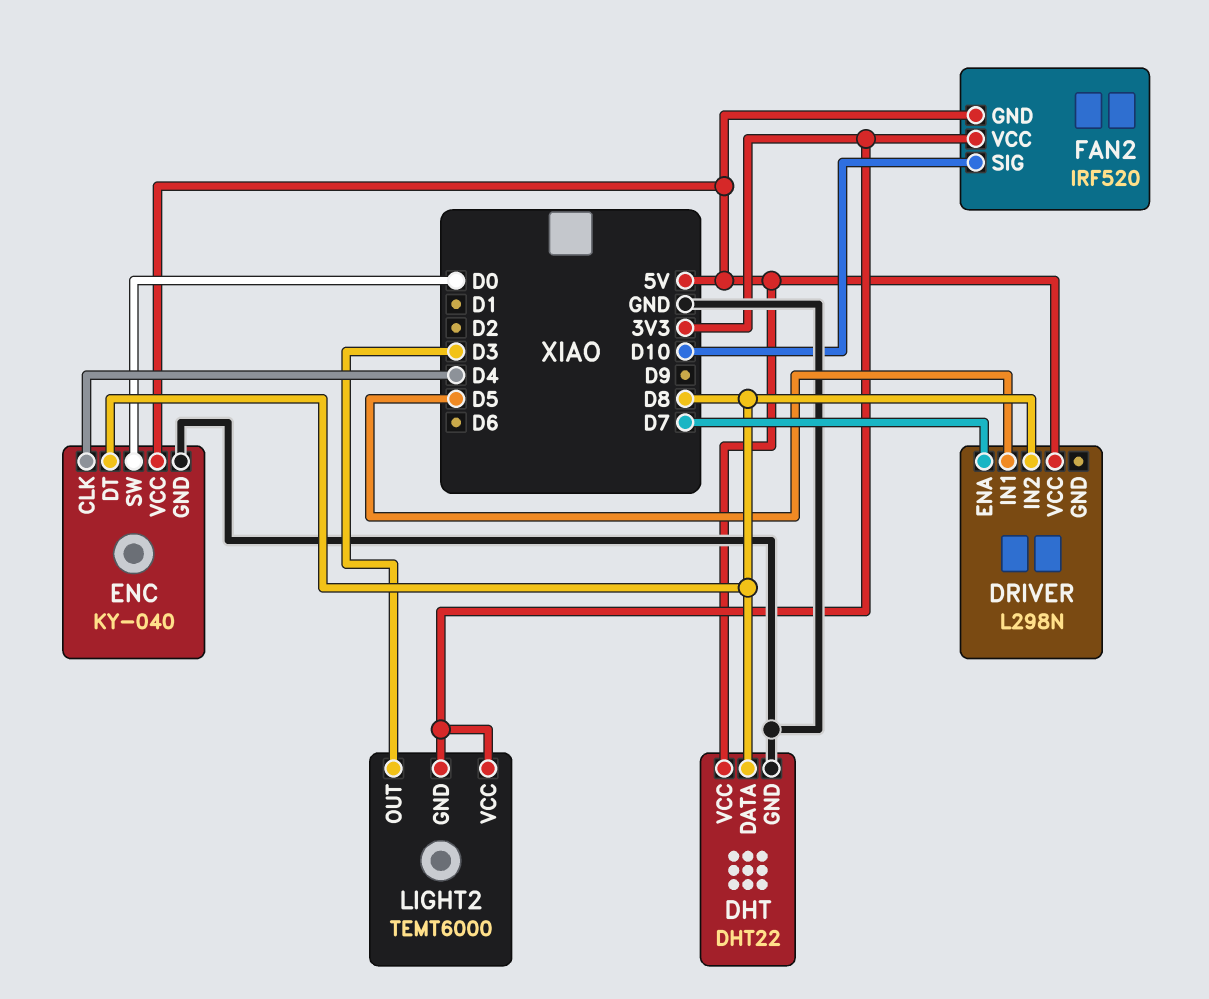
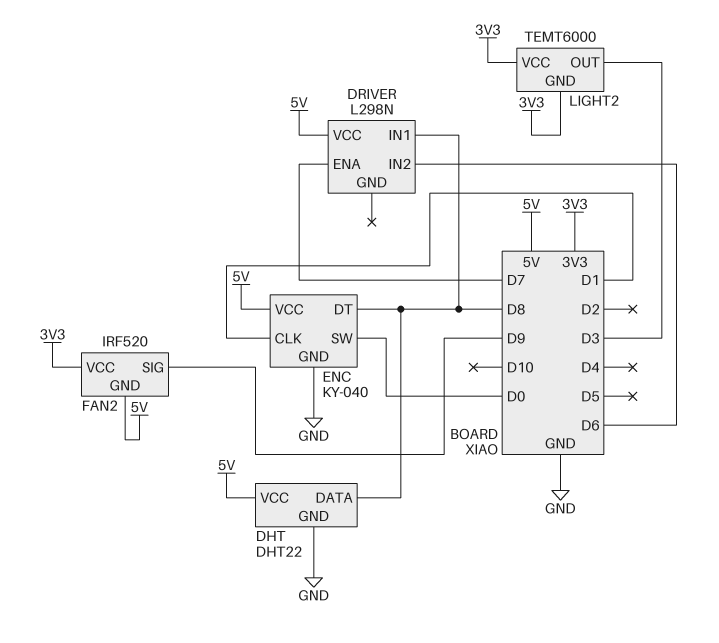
DRIVER pin IN1: D5 -> D8
DRIVER pin IN2: D8 -> D6
ENC pin CLK: D4 -> D1
FAN2 pin SIG: D10 -> D9

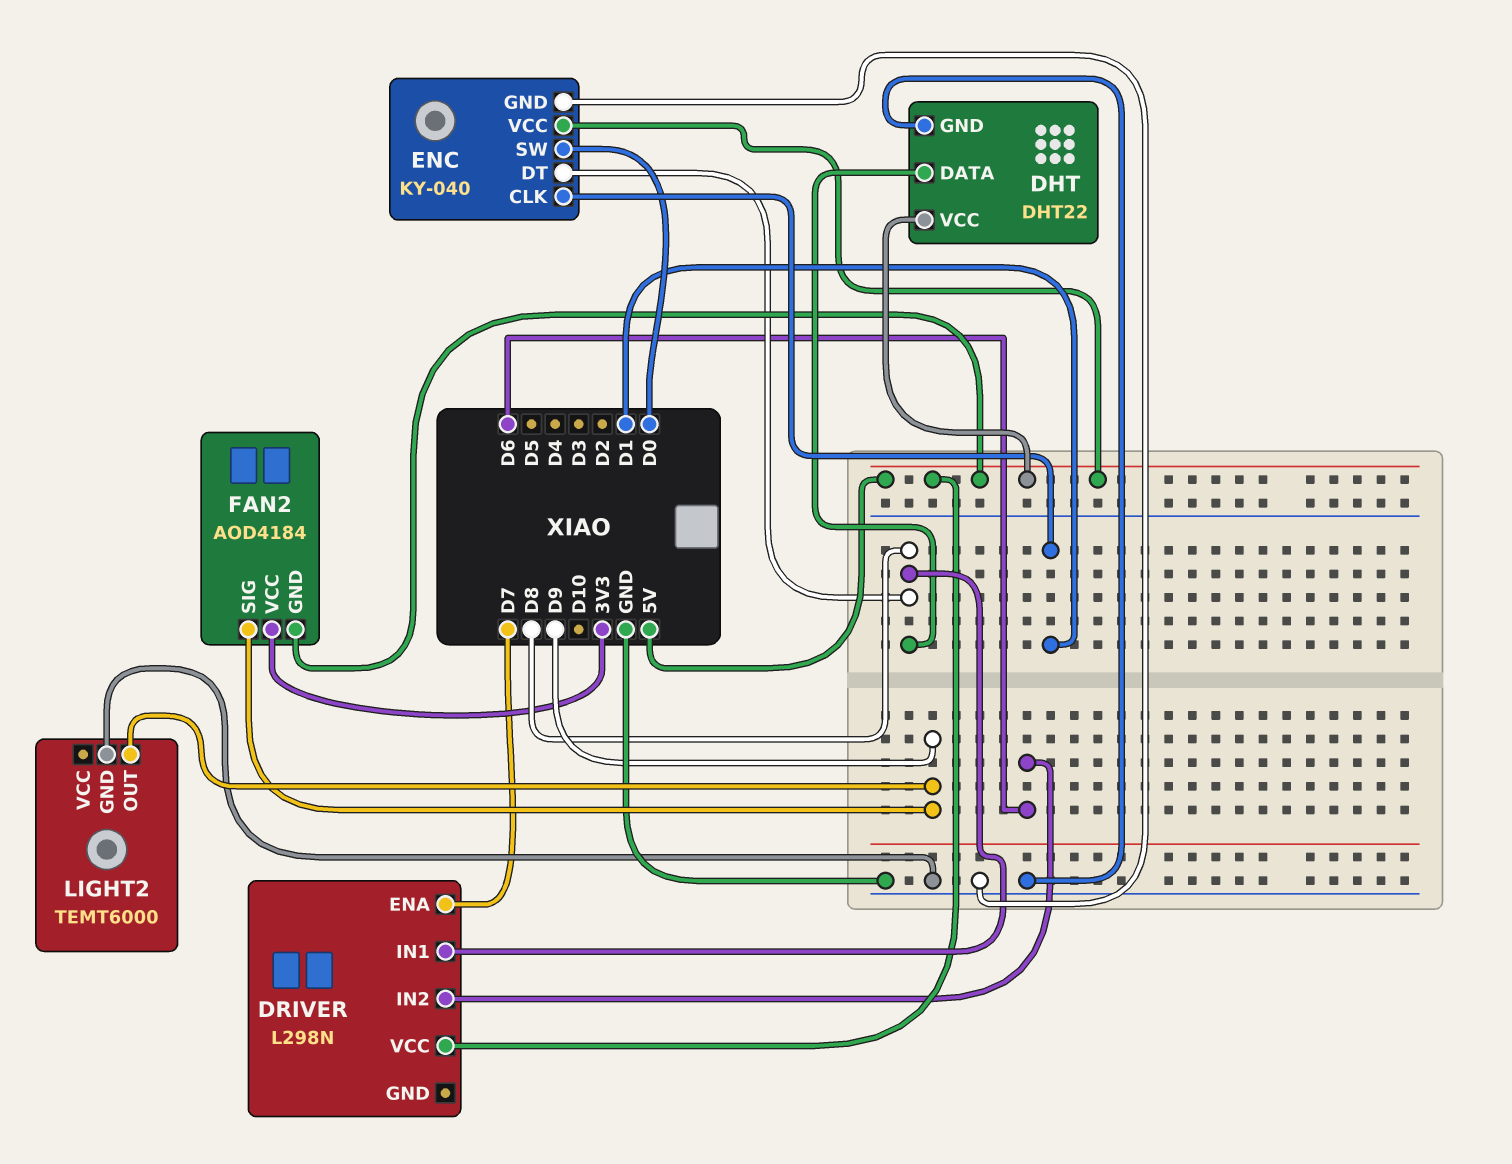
FAN2: IRF520 -> AOD4184
LIGHT2 pin GND: 3V3 -> GND
LIGHT2 pin OUT: D3 -> D9
LIGHT2 pin VCC: 3V3 -> none

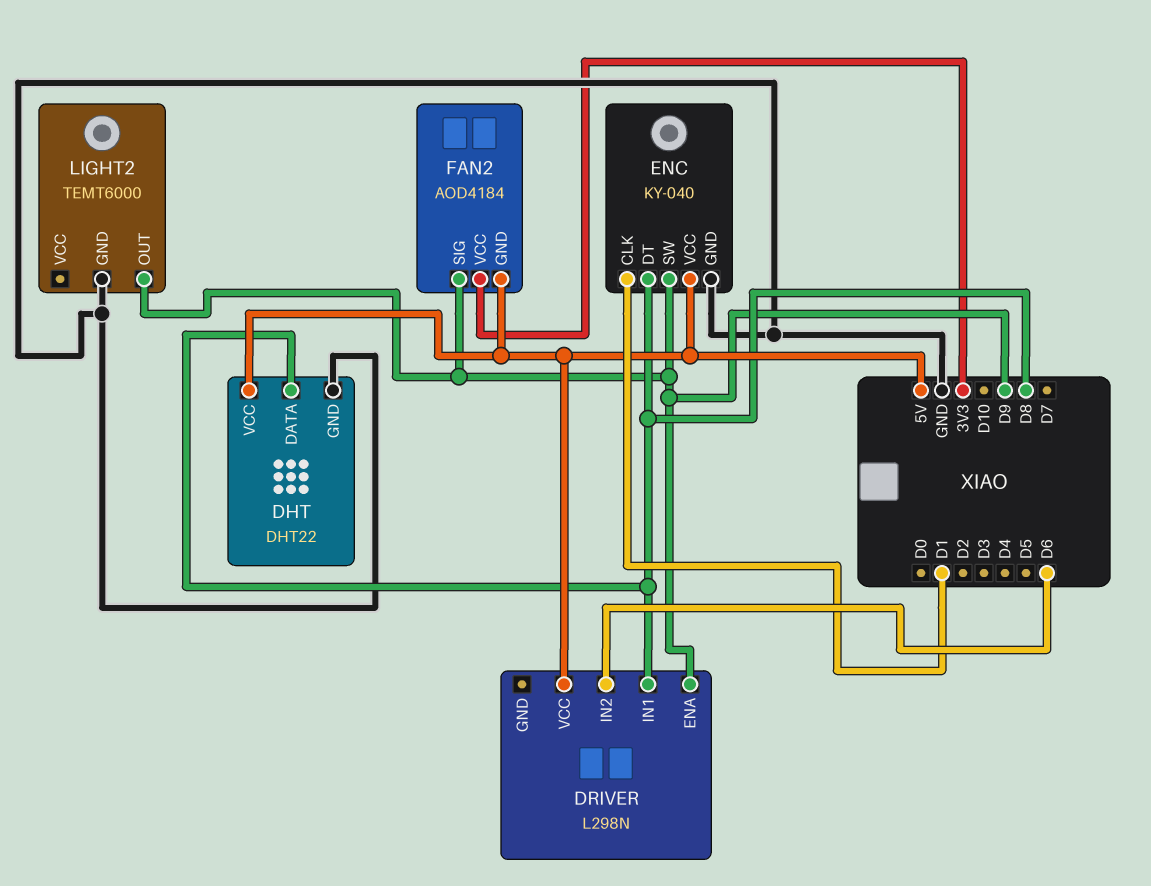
DRIVER pin ENA: D7 -> D9
ENC pin SW: D0 -> D9

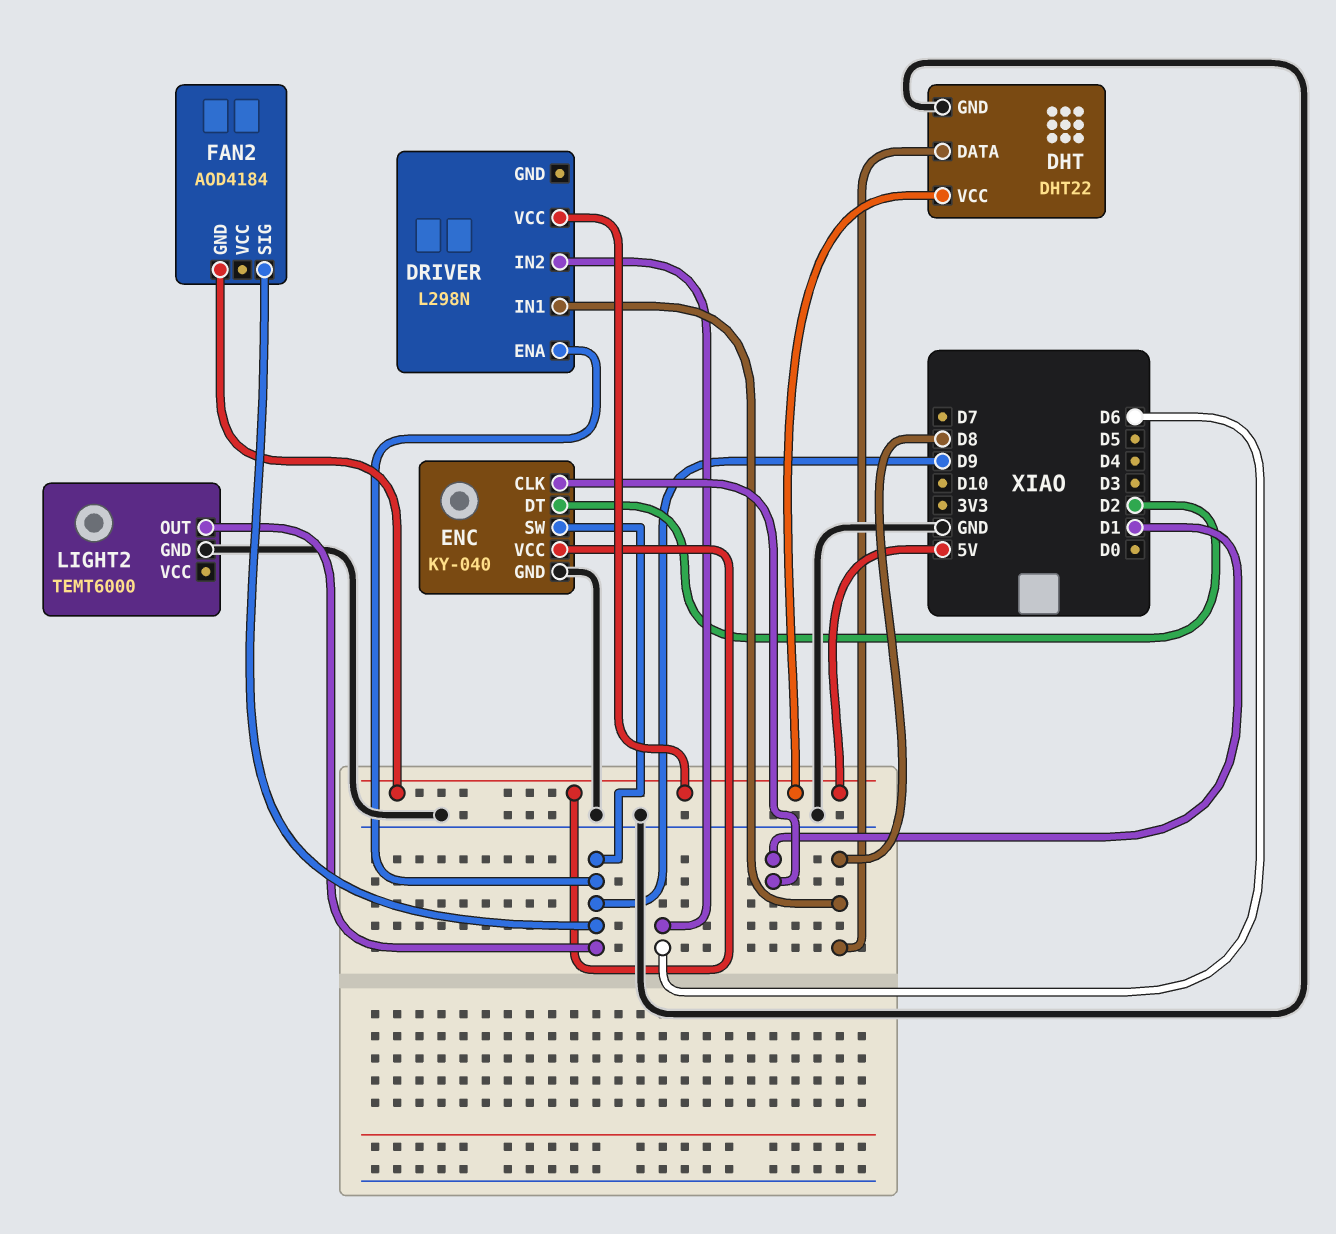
ENC pin DT: D8 -> D2
FAN2 pin VCC: 3V3 -> none

